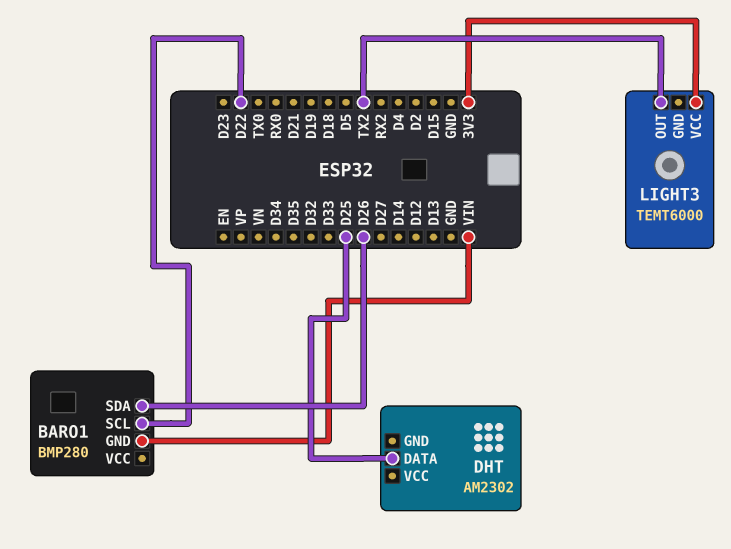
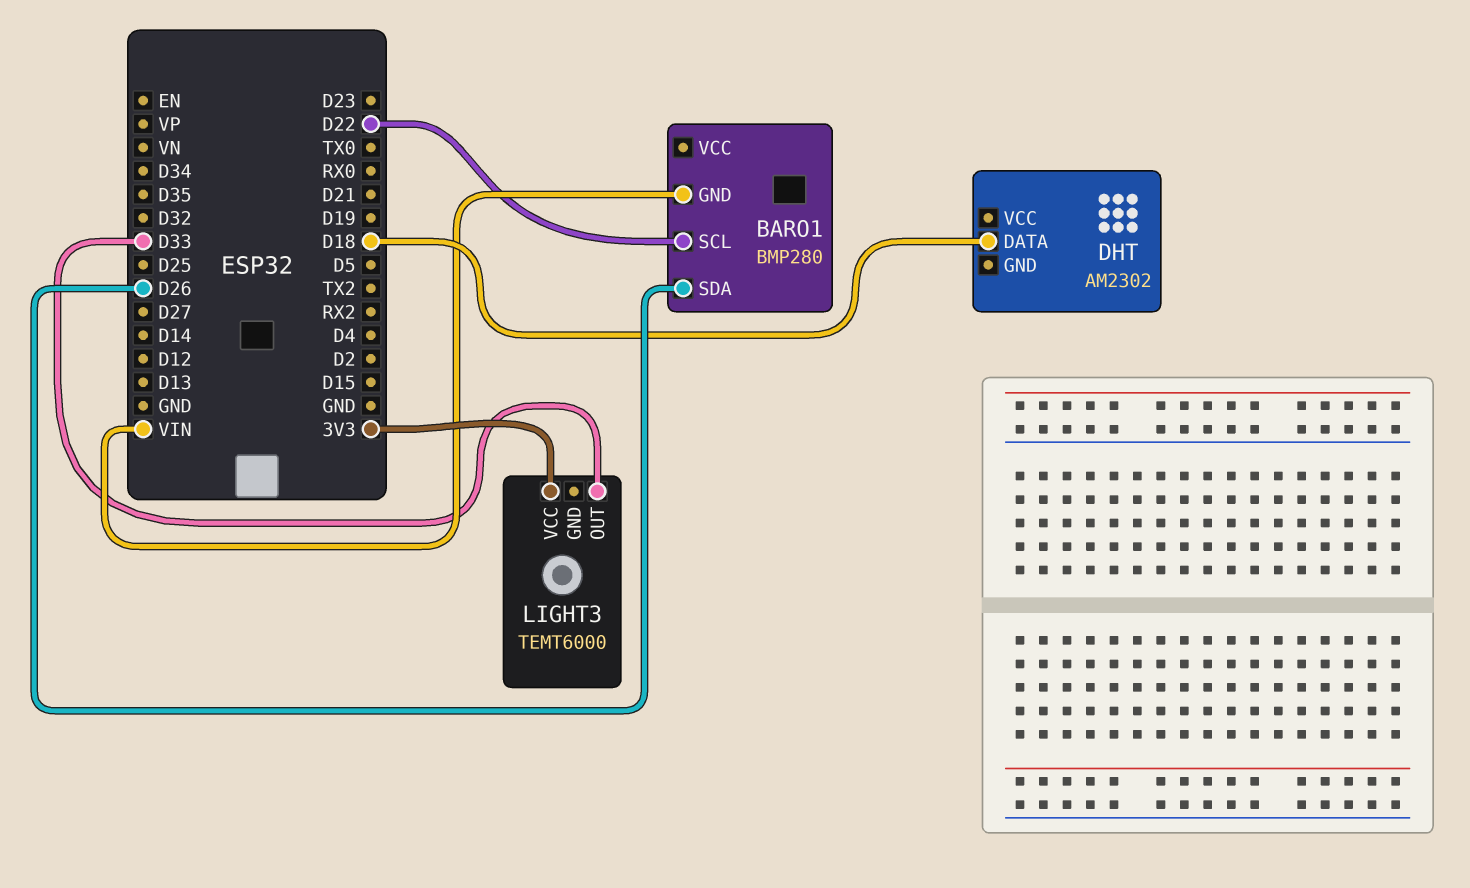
DHT pin DATA: D25 -> D18
LIGHT3 pin OUT: TX2 -> D33

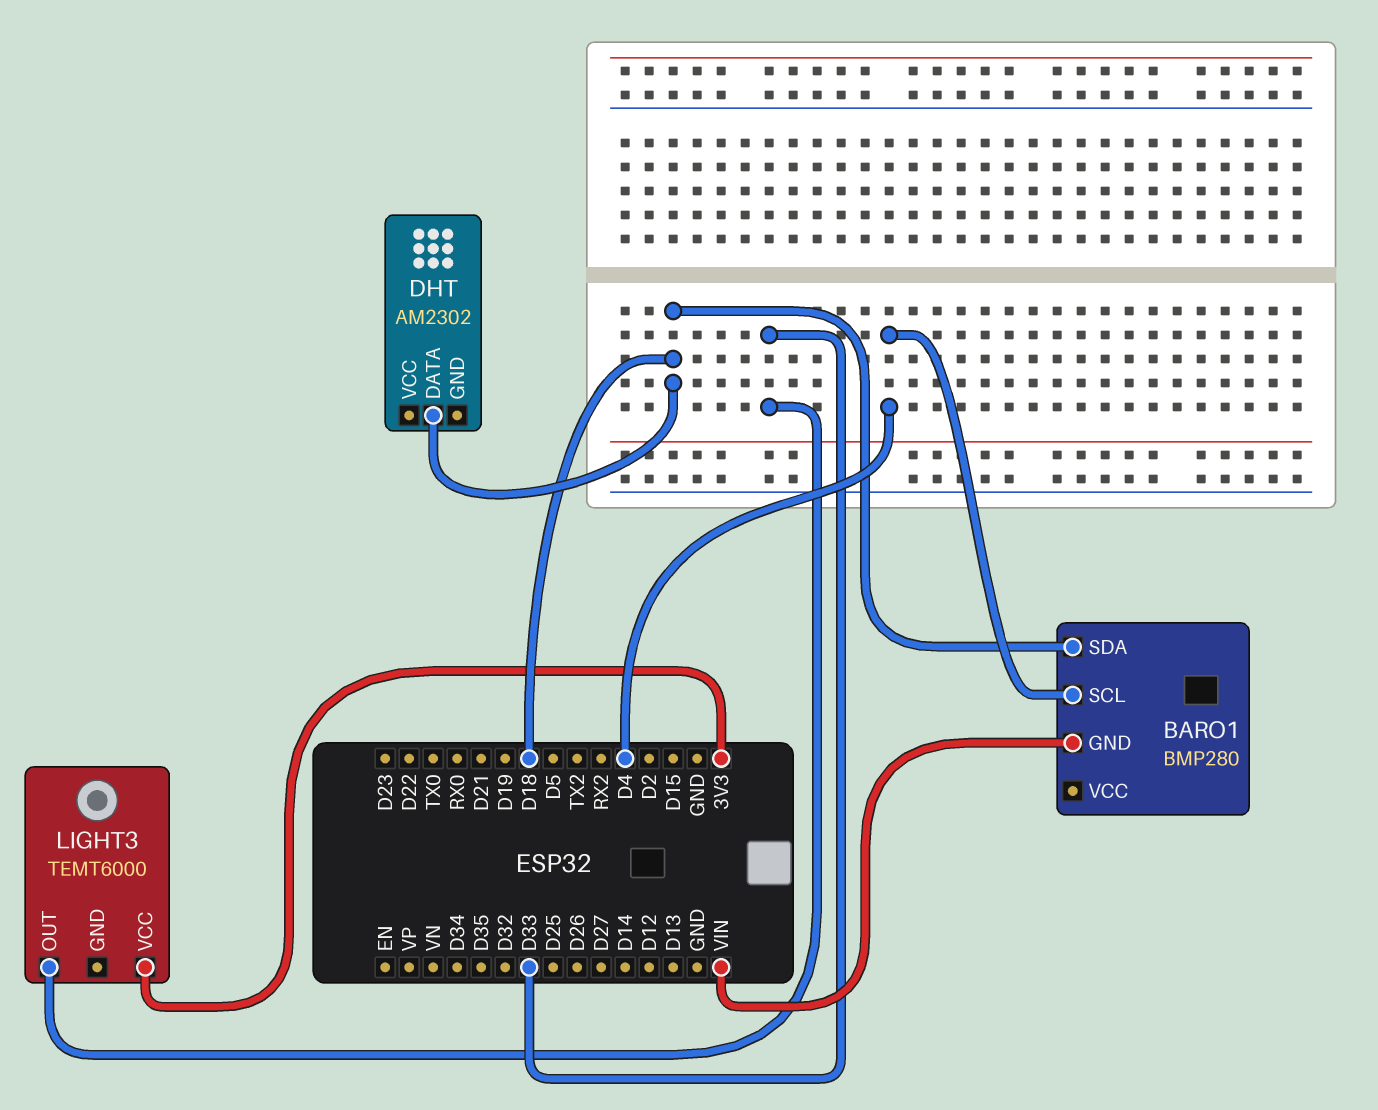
BARO1 pin SCL: D22 -> D4
BARO1 pin SDA: D26 -> D18

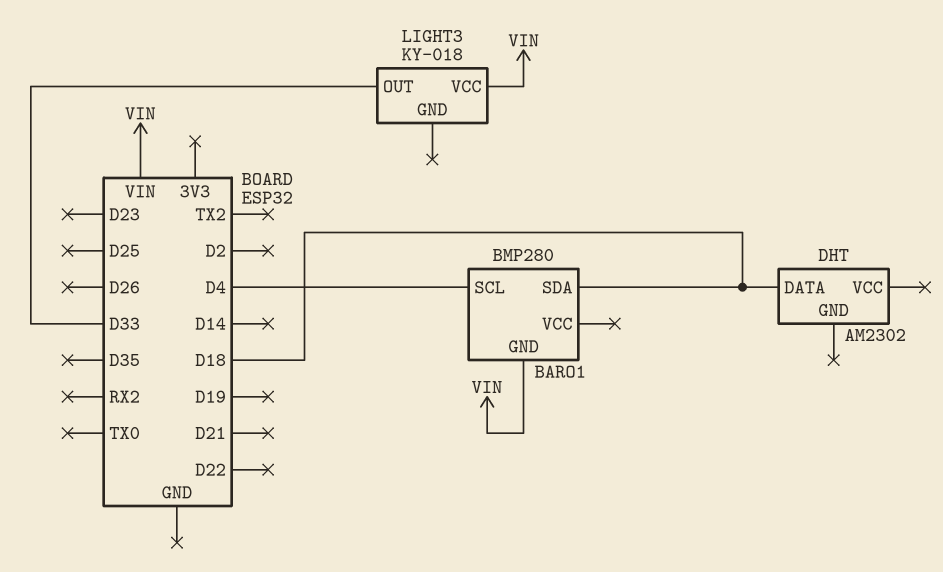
LIGHT3: TEMT6000 -> KY-018
LIGHT3 pin VCC: 3V3 -> VIN

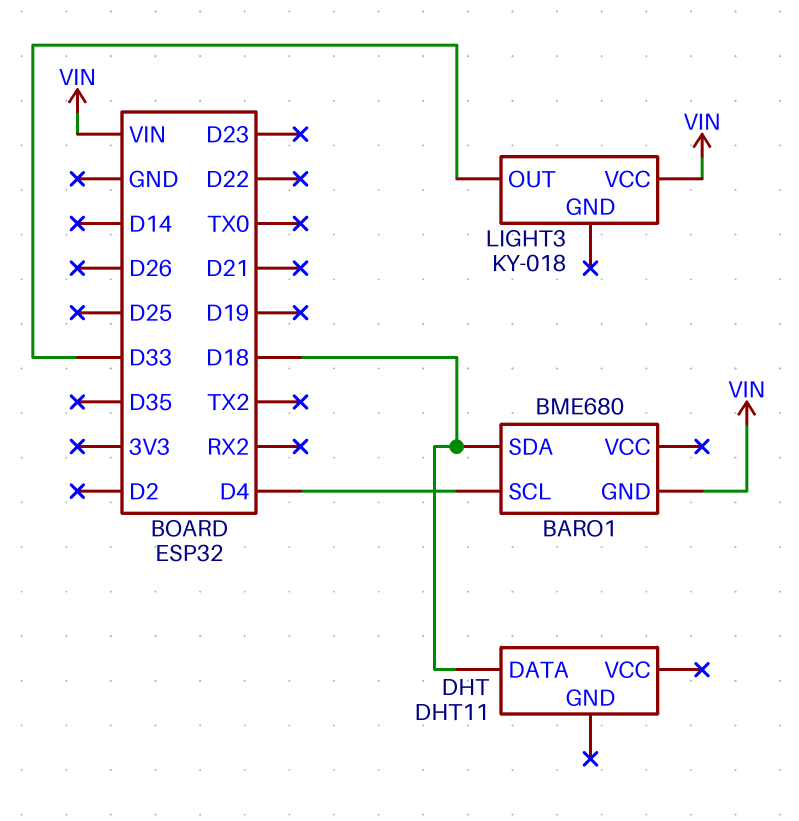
BARO1: BMP280 -> BME680
DHT: AM2302 -> DHT11

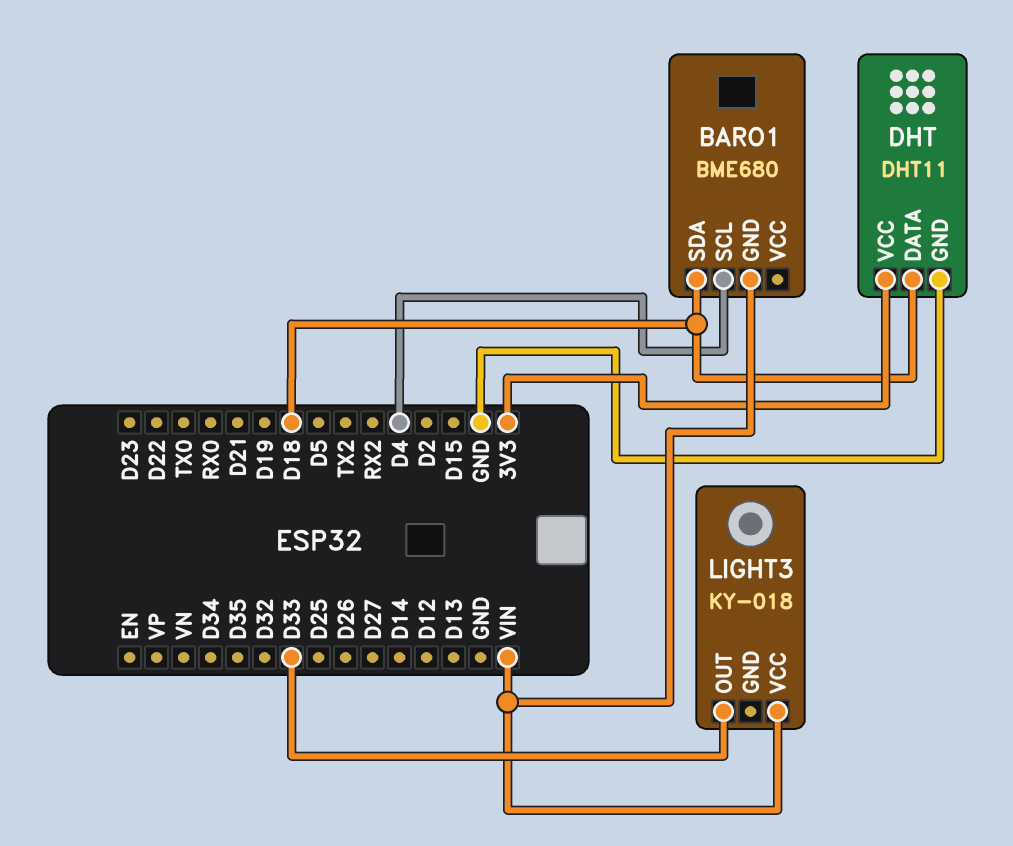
DHT pin GND: none -> GND
DHT pin VCC: none -> 3V3

